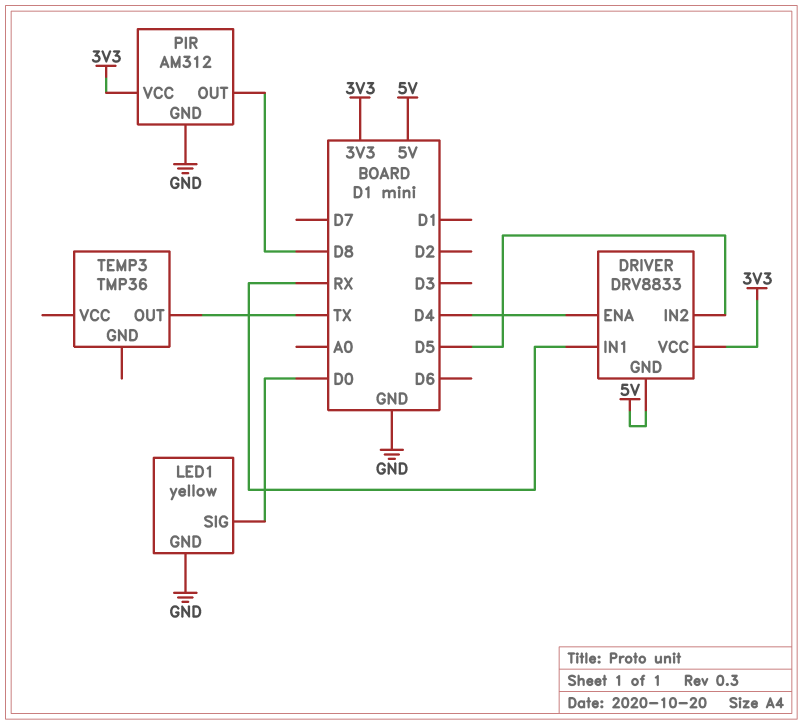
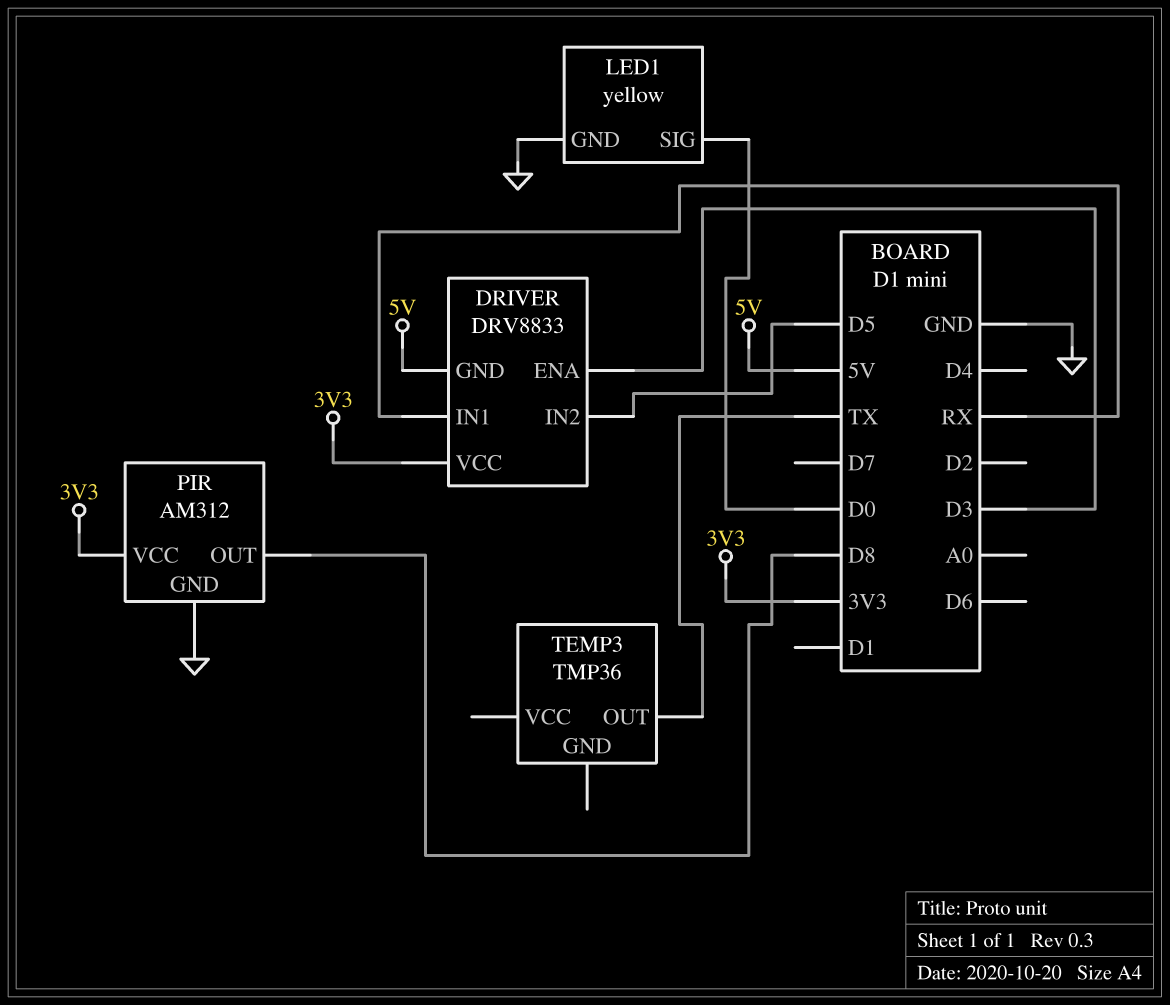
DRIVER pin ENA: D4 -> D3

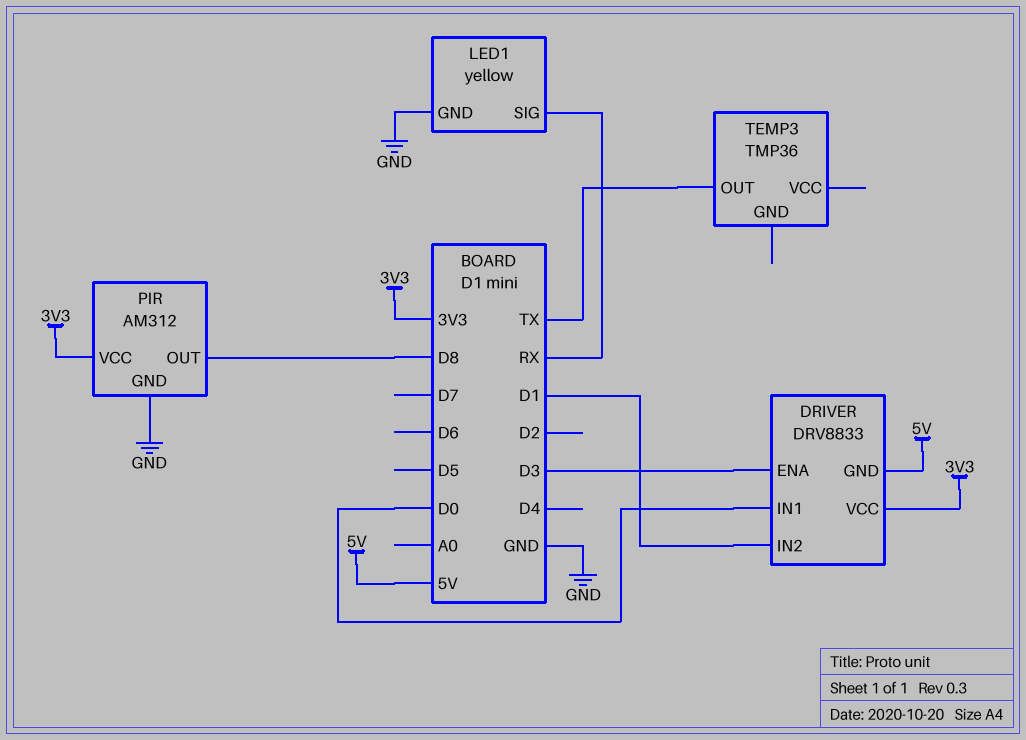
DRIVER pin IN1: RX -> D0
DRIVER pin IN2: D5 -> D1
LED1 pin SIG: D0 -> RX

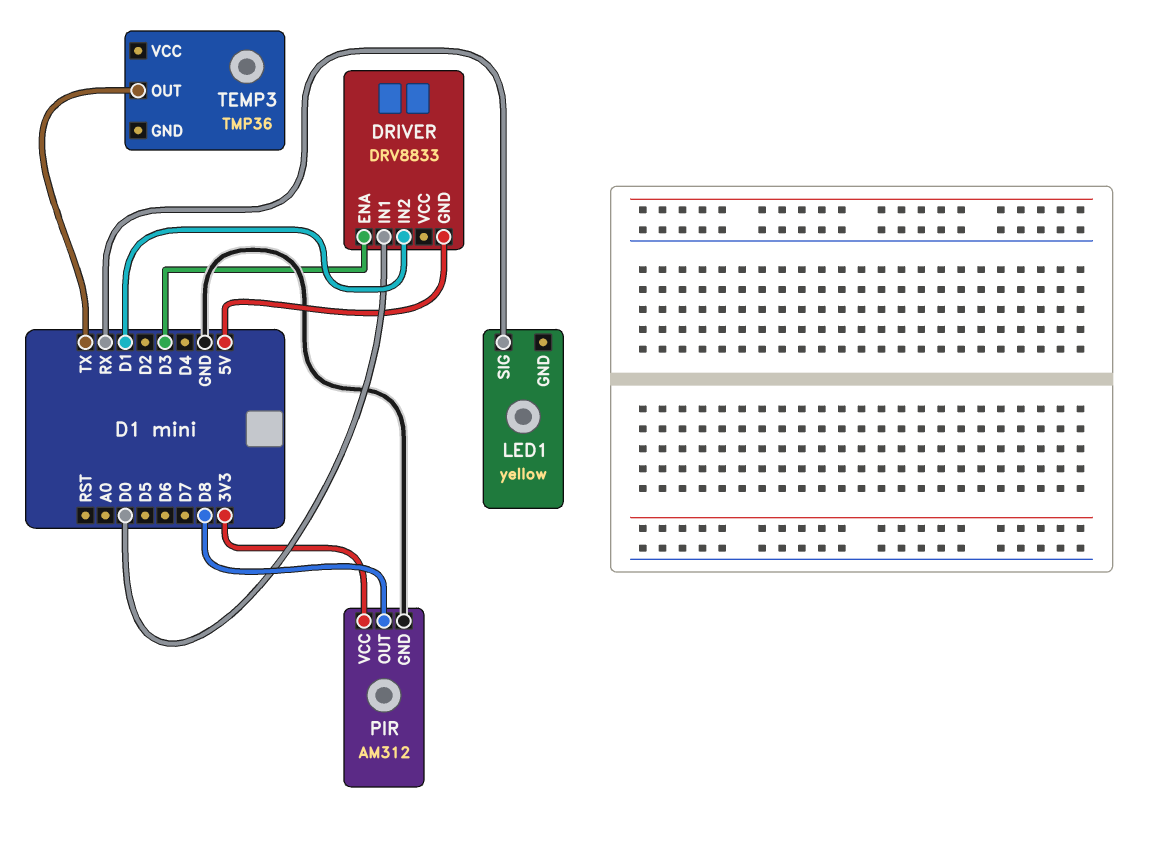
DRIVER pin VCC: 3V3 -> none
LED1 pin GND: GND -> none

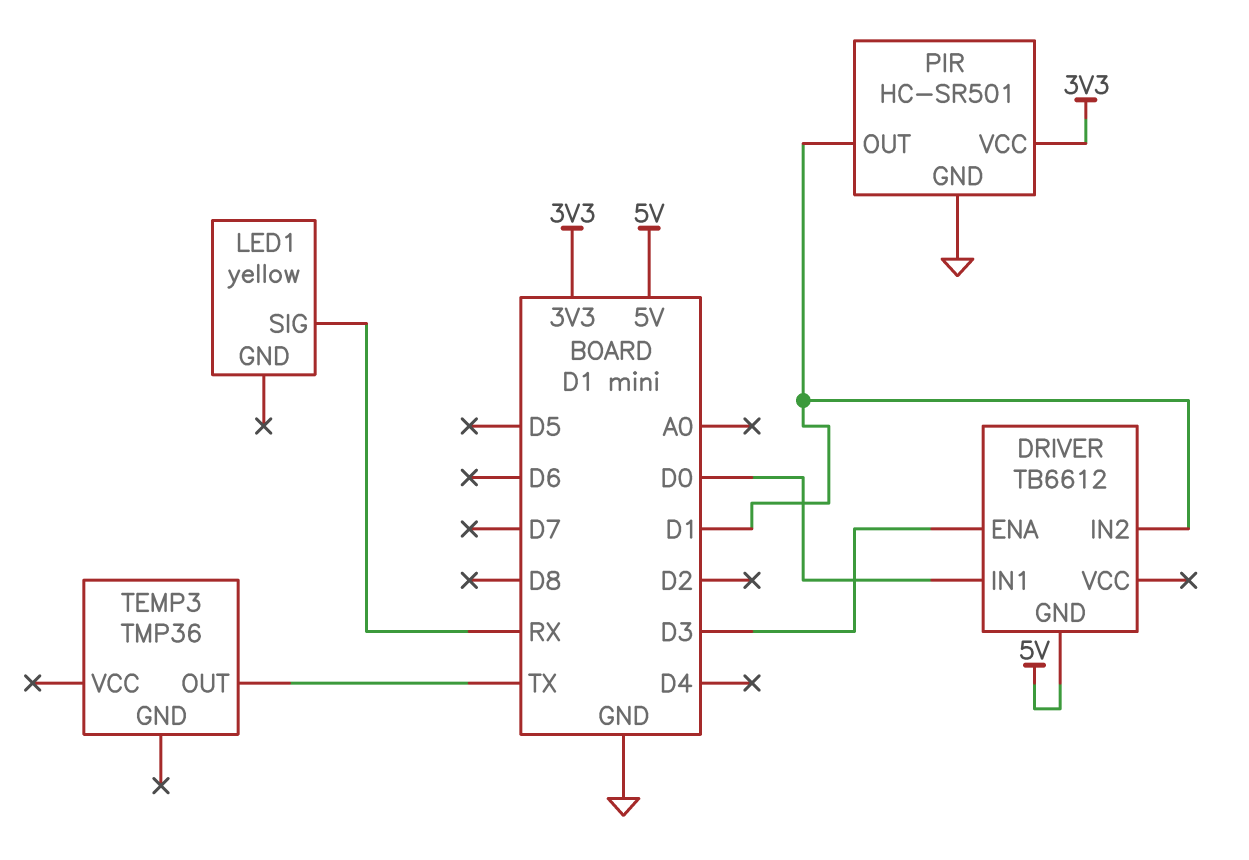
DRIVER: DRV8833 -> TB6612
PIR: AM312 -> HC-SR501
PIR pin OUT: D8 -> D1

